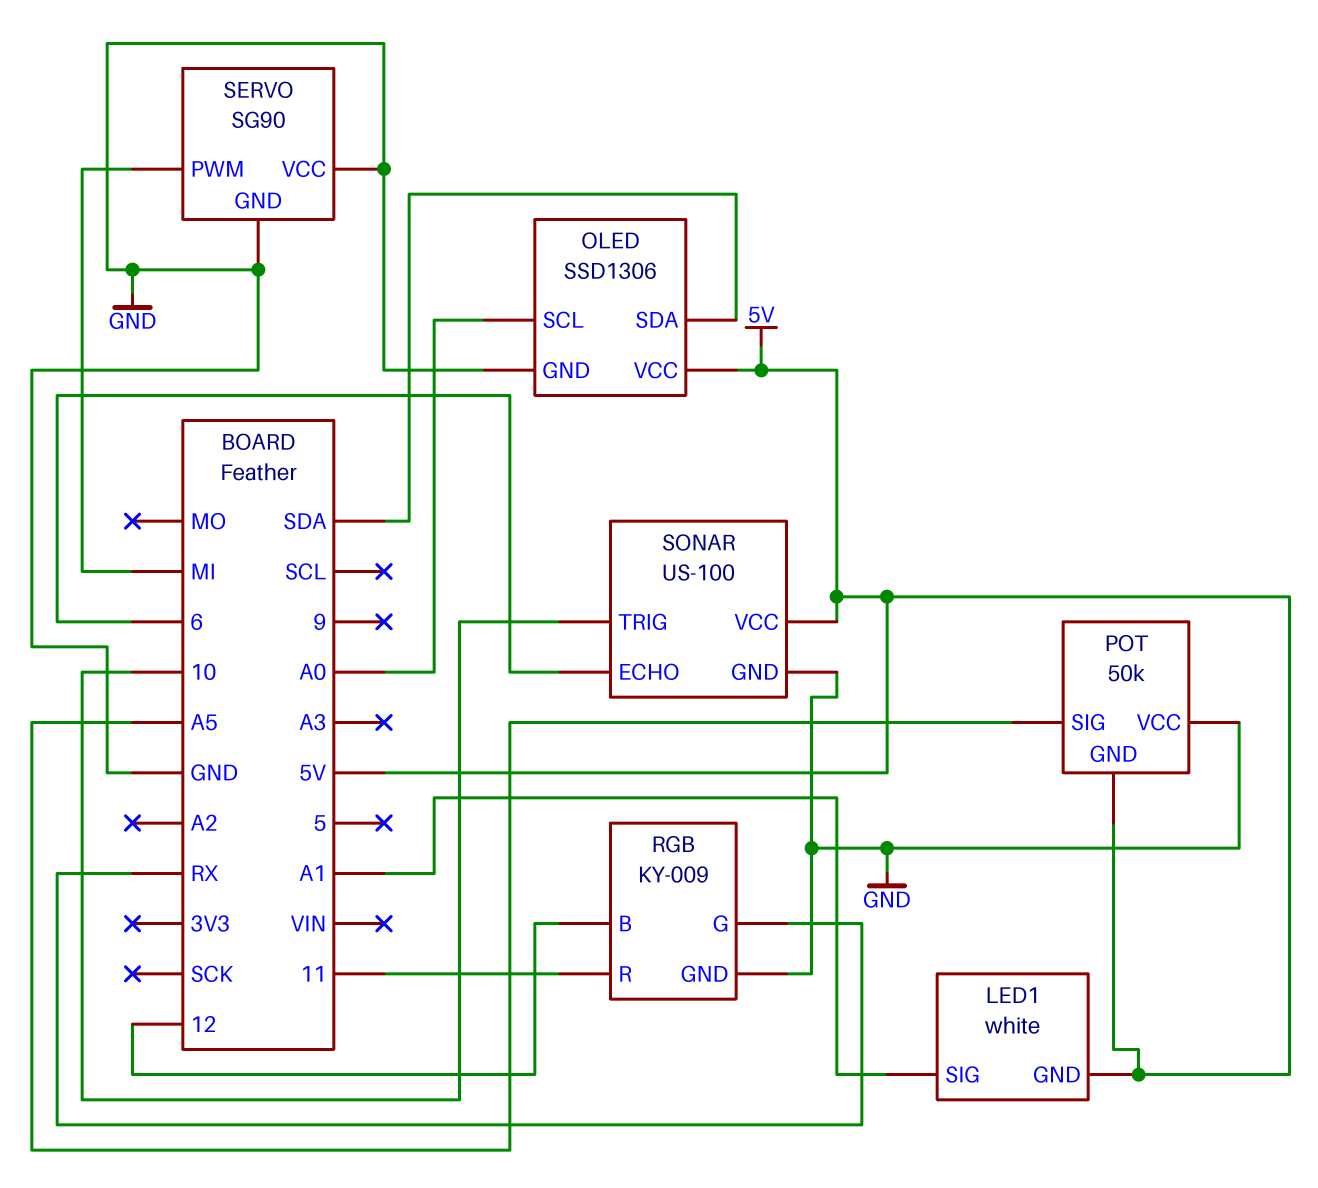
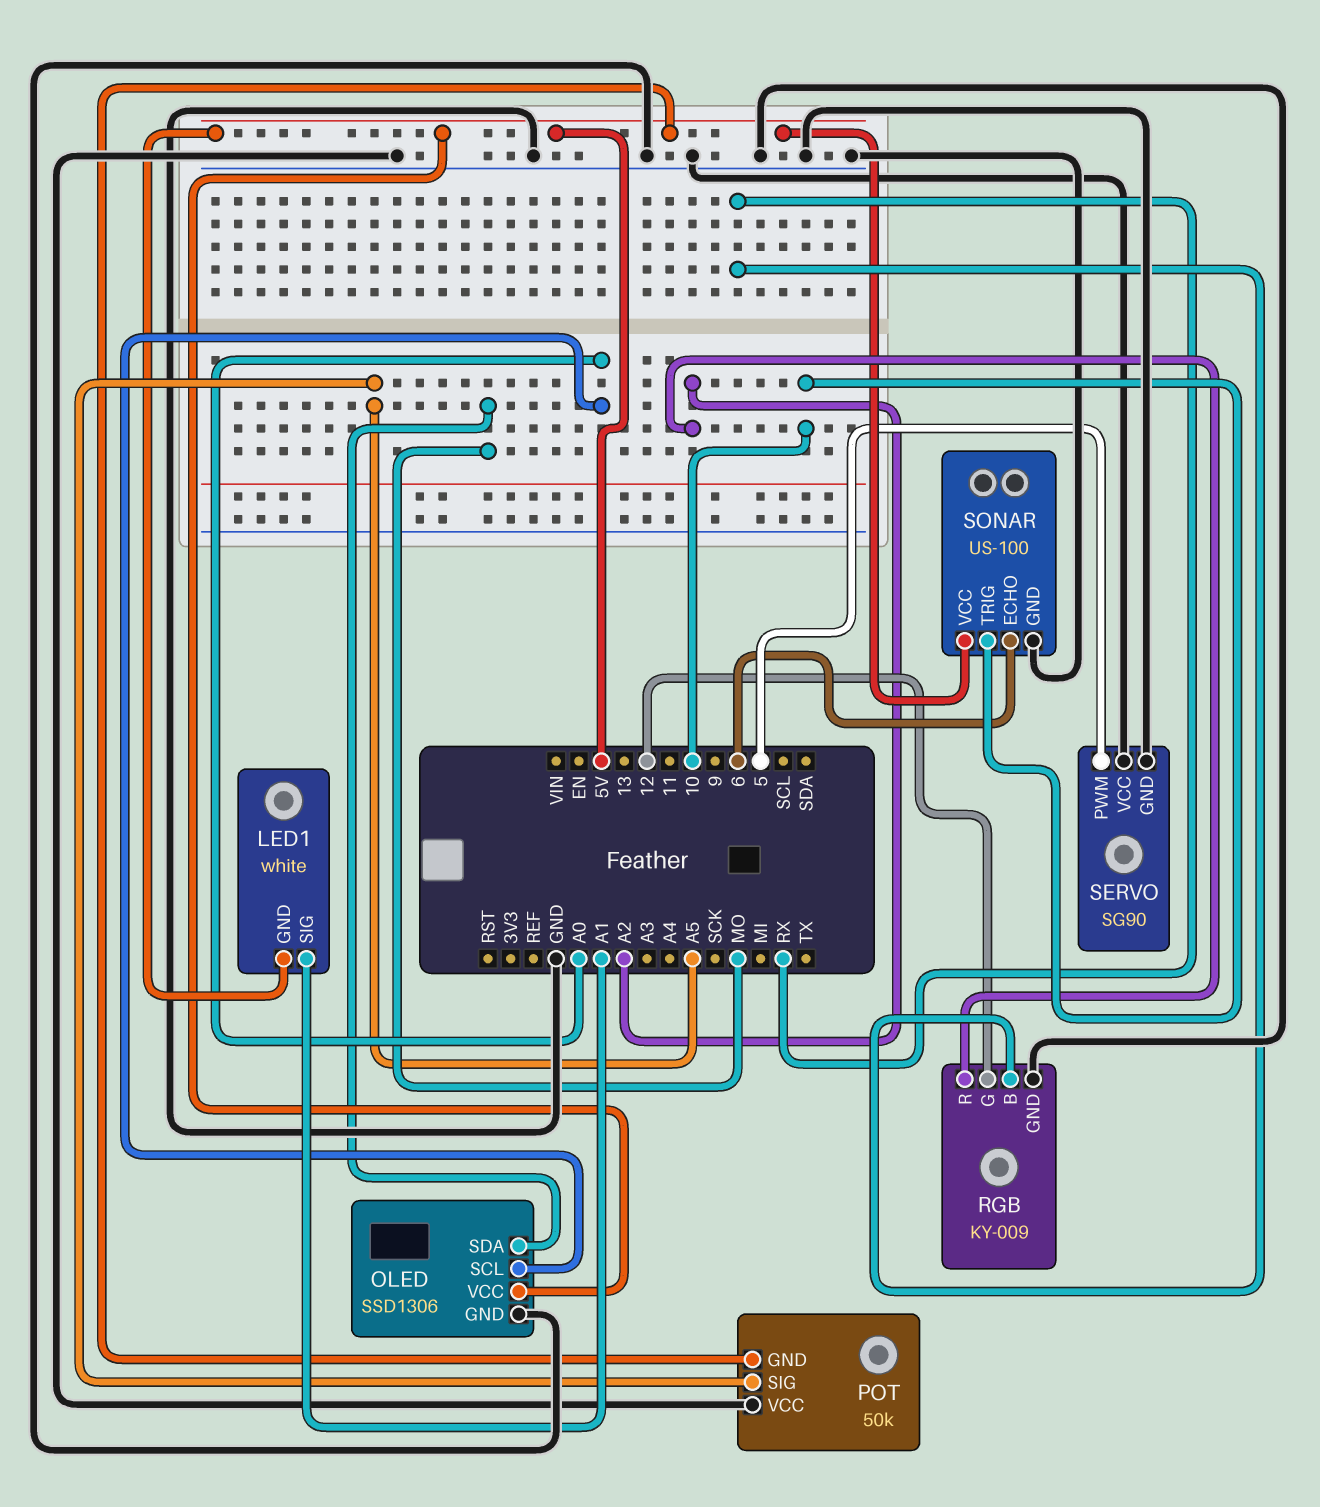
OLED pin SDA: SDA -> MO
RGB pin B: 12 -> RX
RGB pin G: RX -> 12
RGB pin R: 11 -> A2
SERVO pin PWM: MI -> 5

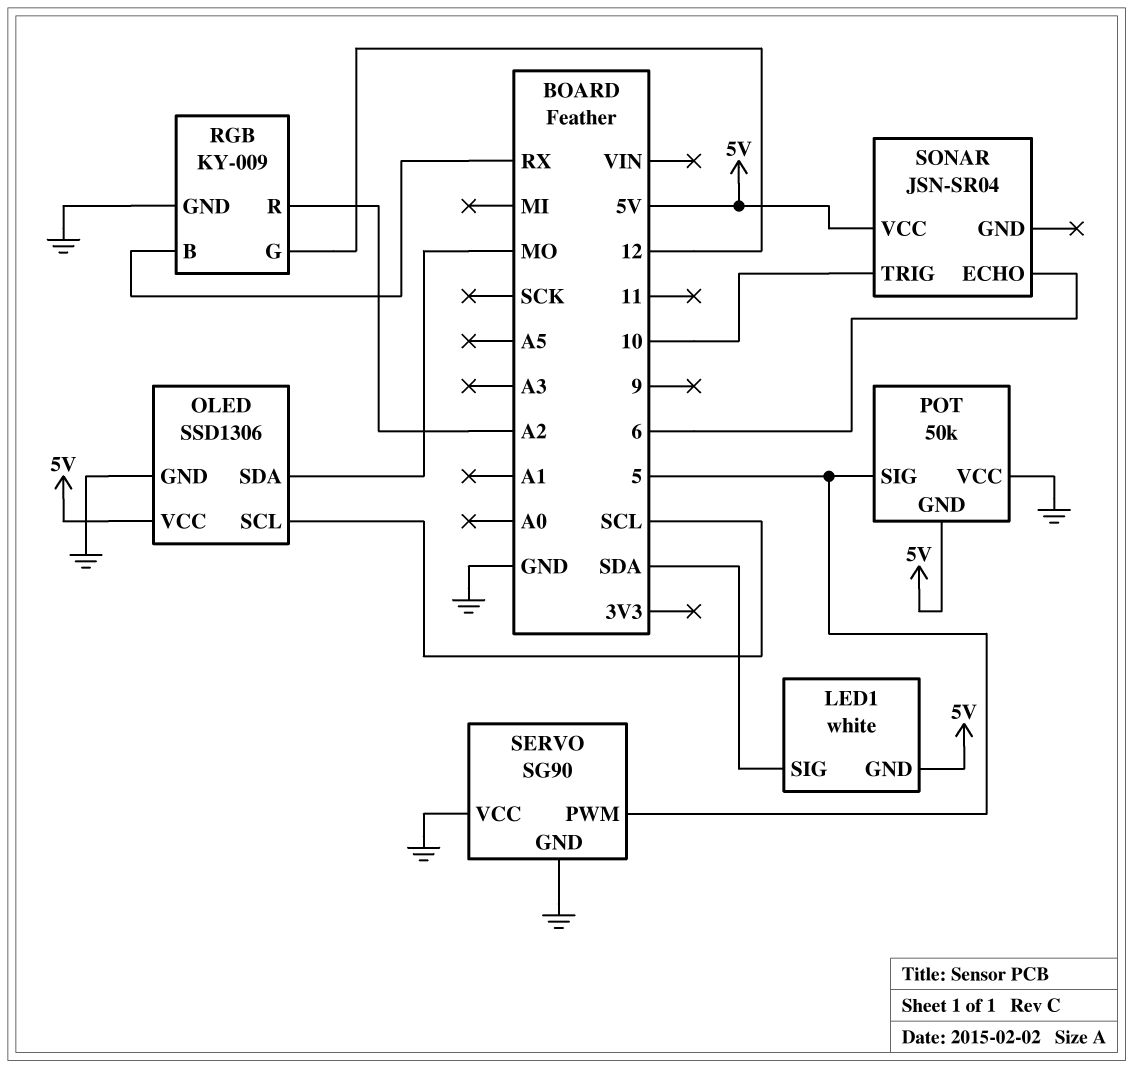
LED1 pin SIG: A1 -> SDA
OLED pin SCL: A0 -> SCL
POT pin SIG: A5 -> 5
SONAR: US-100 -> JSN-SR04
SONAR pin GND: GND -> none

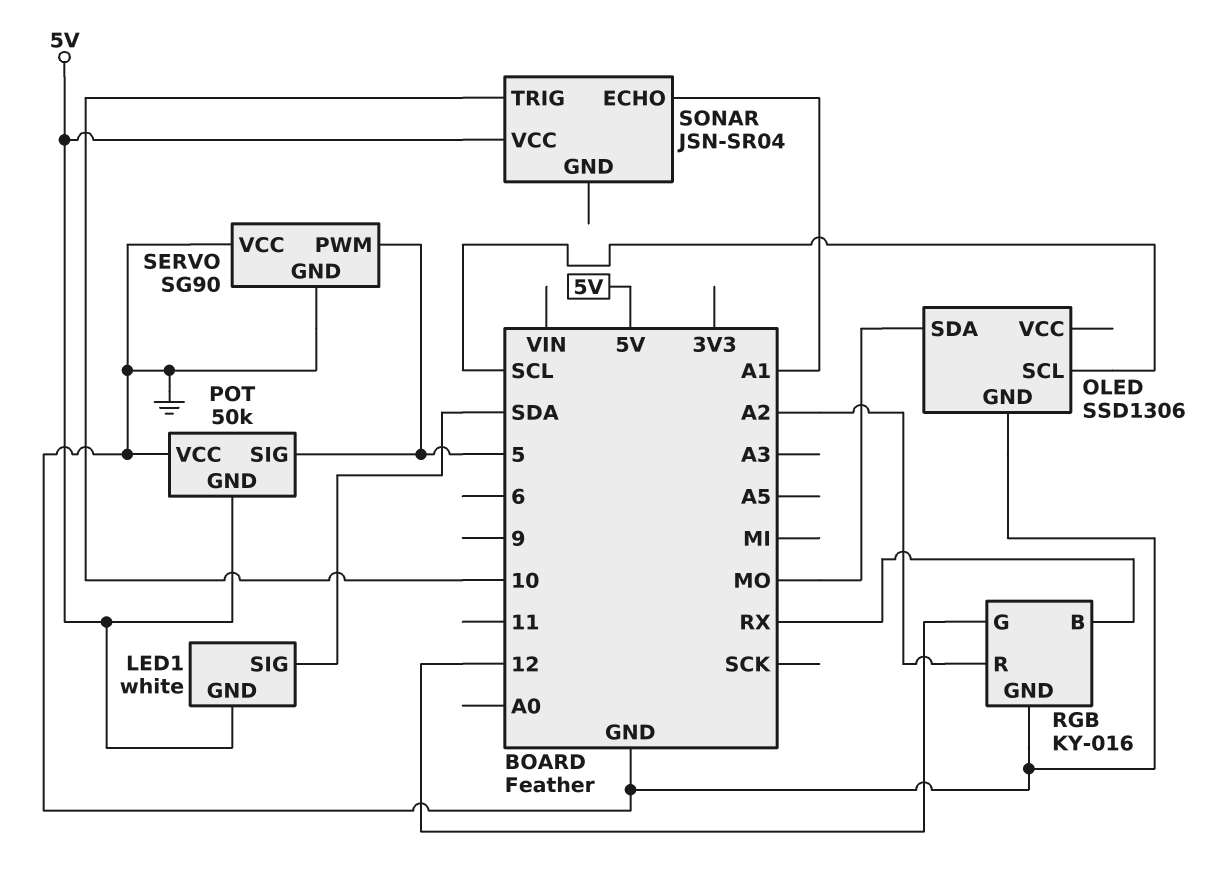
OLED pin VCC: 5V -> none
RGB: KY-009 -> KY-016
SONAR pin ECHO: 6 -> A1

